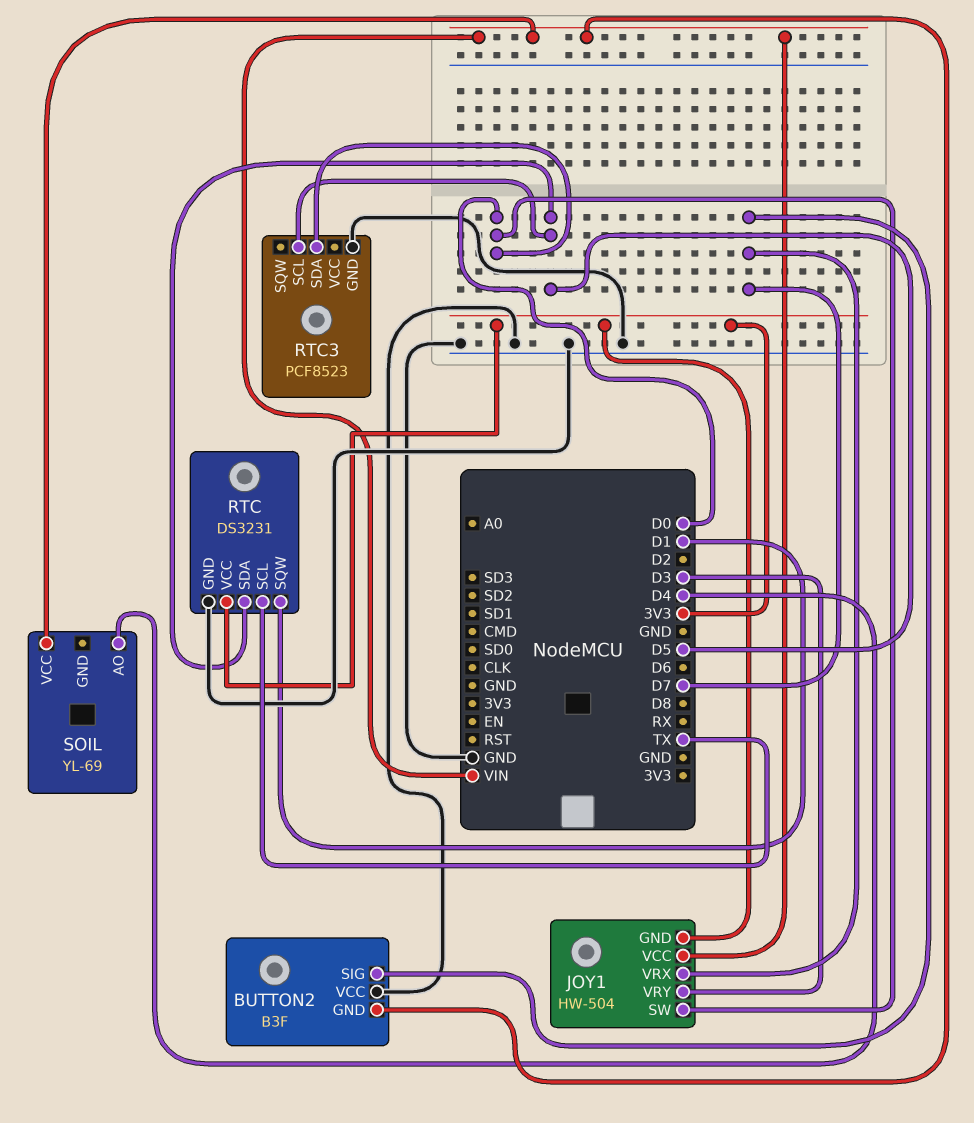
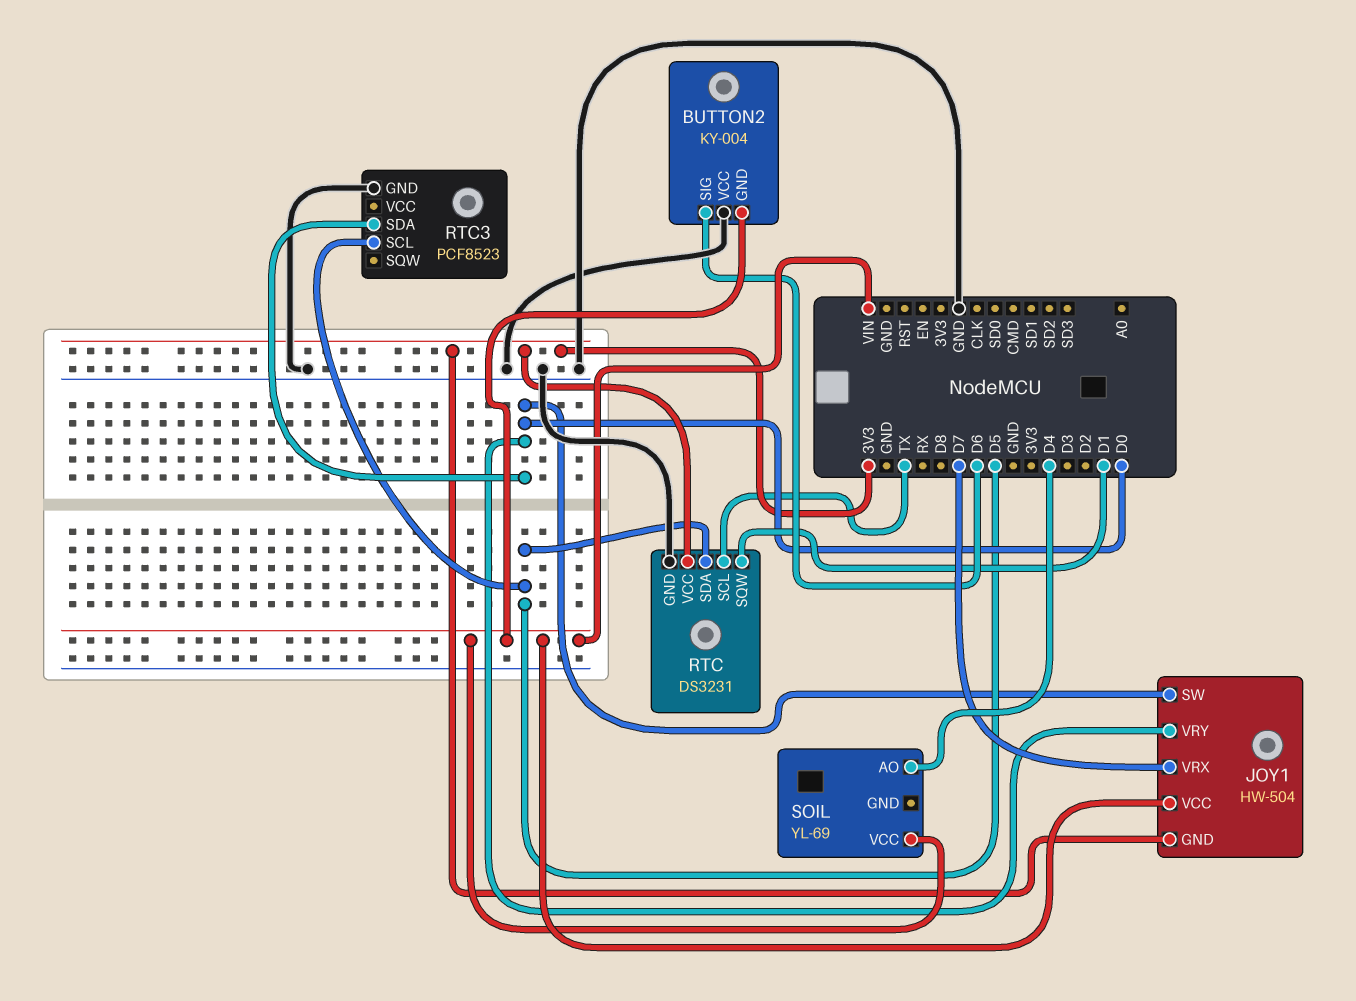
BUTTON2: B3F -> KY-004
BUTTON2 pin SIG: D7 -> D6
JOY1 pin VRY: D3 -> D0

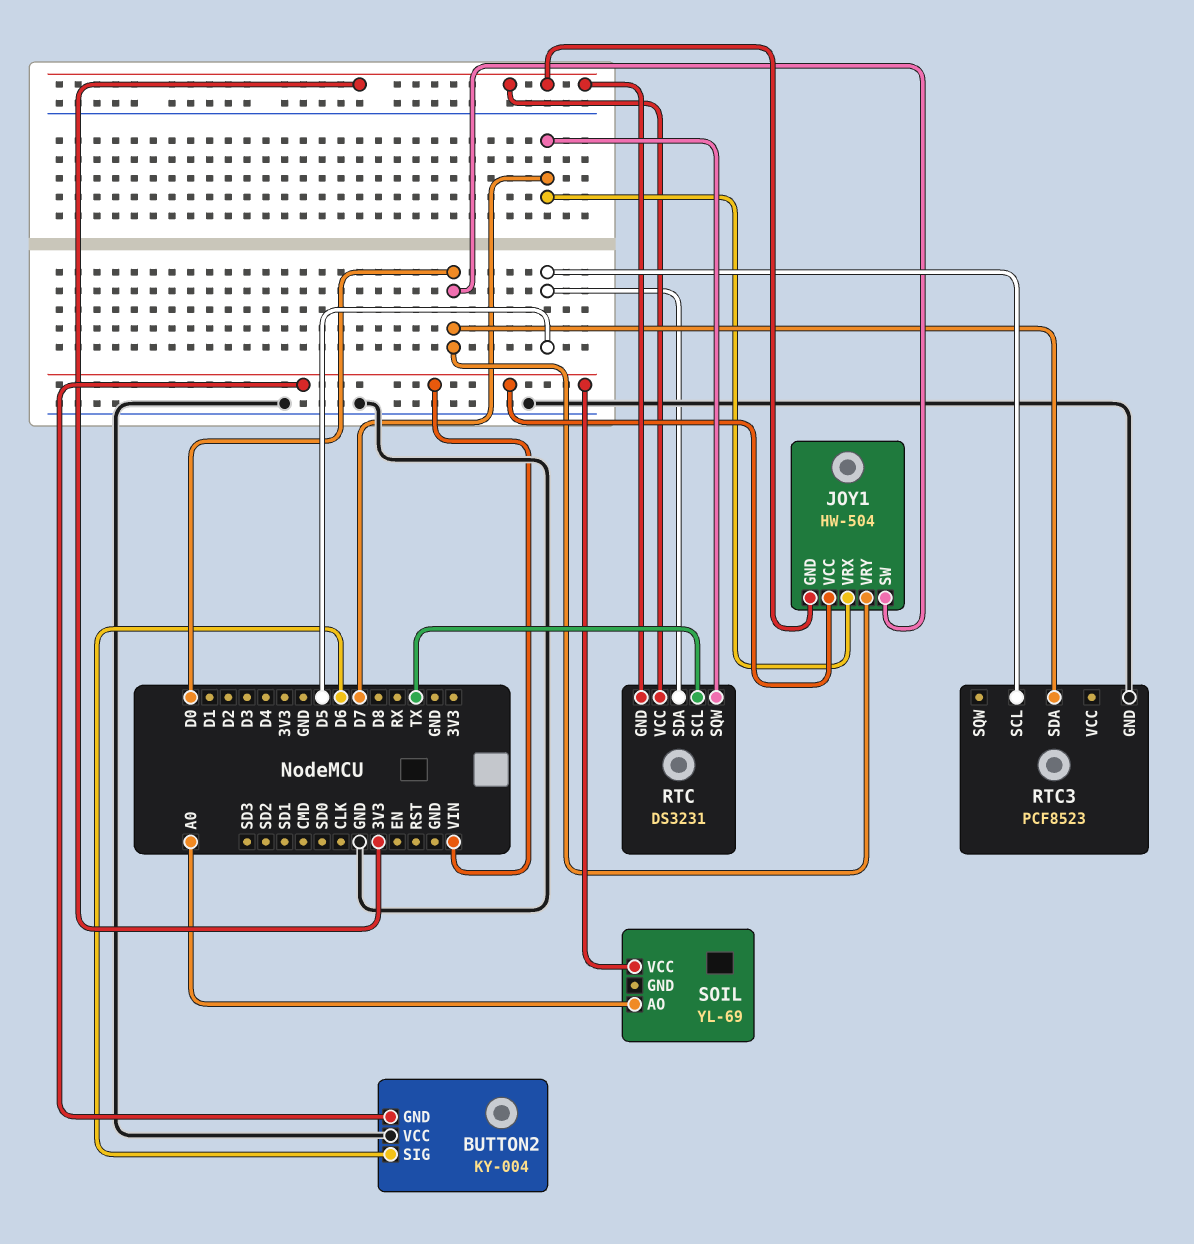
RTC pin GND: GND -> 3V3
RTC pin SQW: D1 -> D7
SOIL pin AO: D4 -> A0

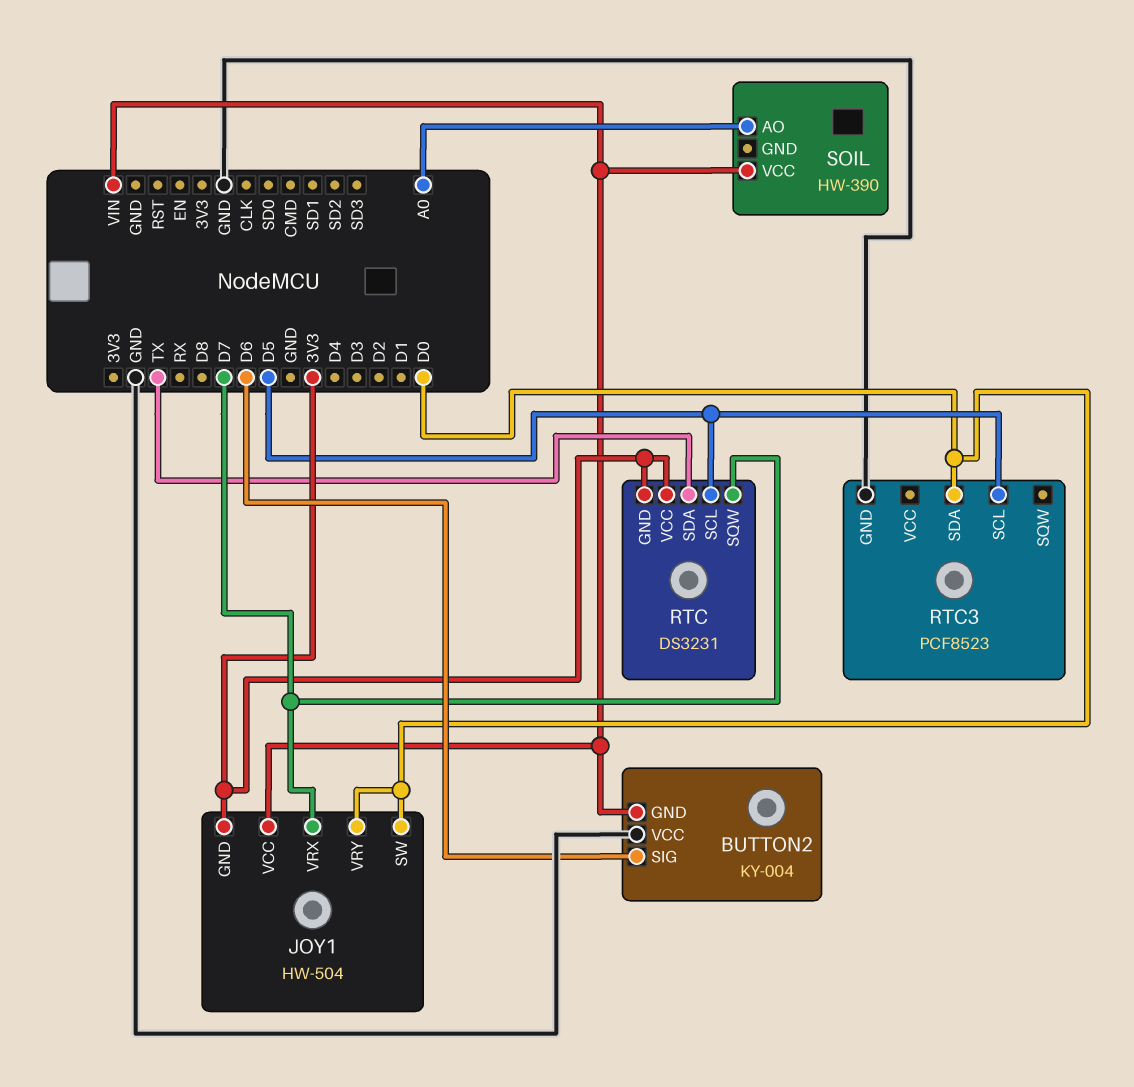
RTC pin SCL: TX -> D5
RTC pin SDA: D5 -> TX
SOIL: YL-69 -> HW-390

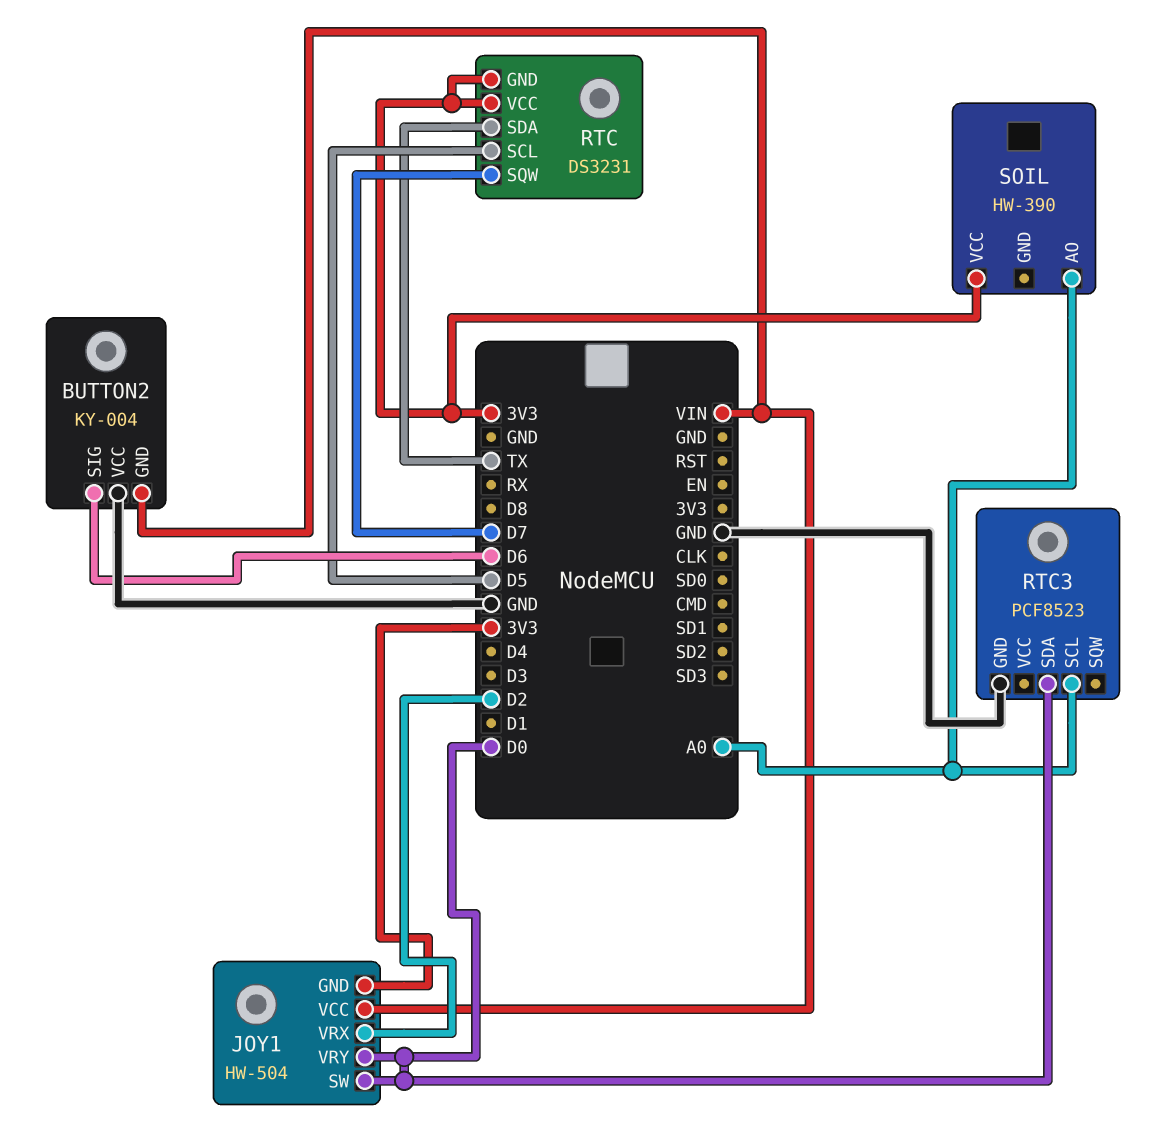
JOY1 pin VRX: D7 -> D2
RTC3 pin SCL: D5 -> A0
SOIL pin VCC: VIN -> 3V3

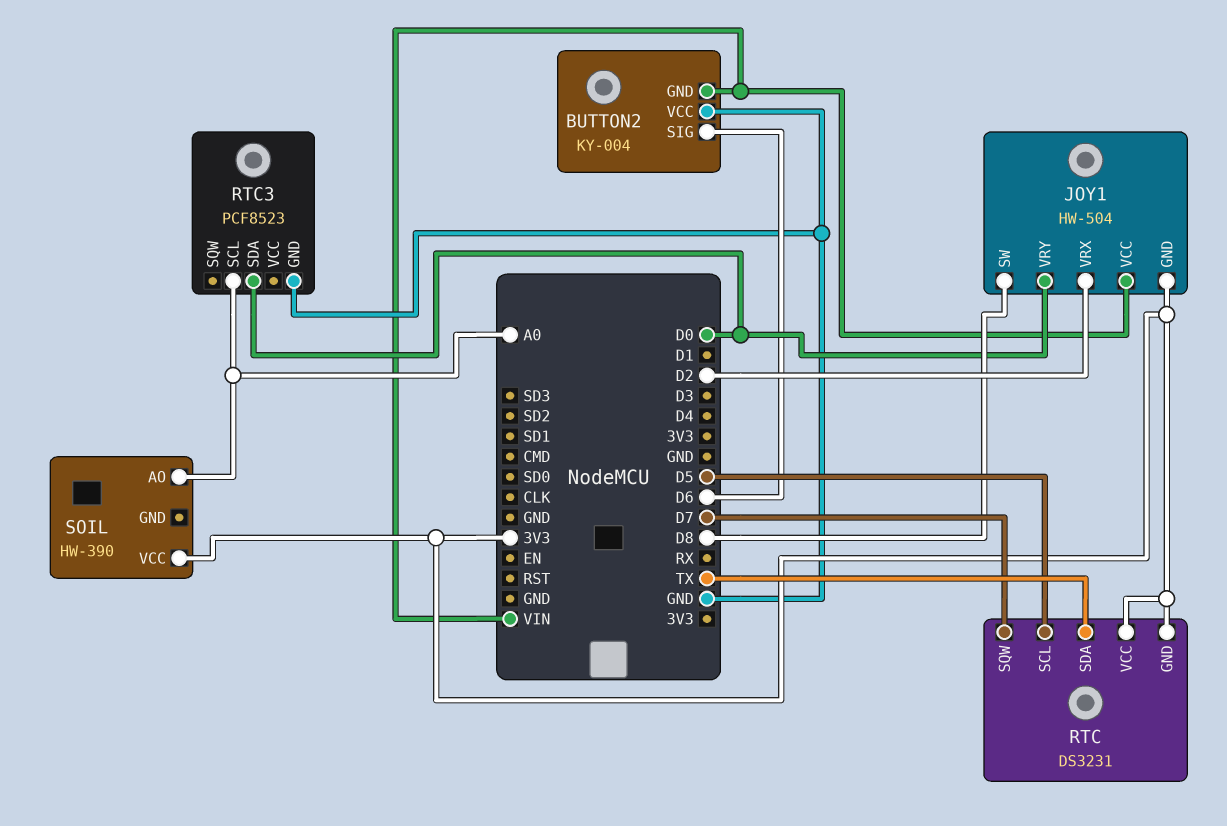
JOY1 pin SW: D0 -> D8

